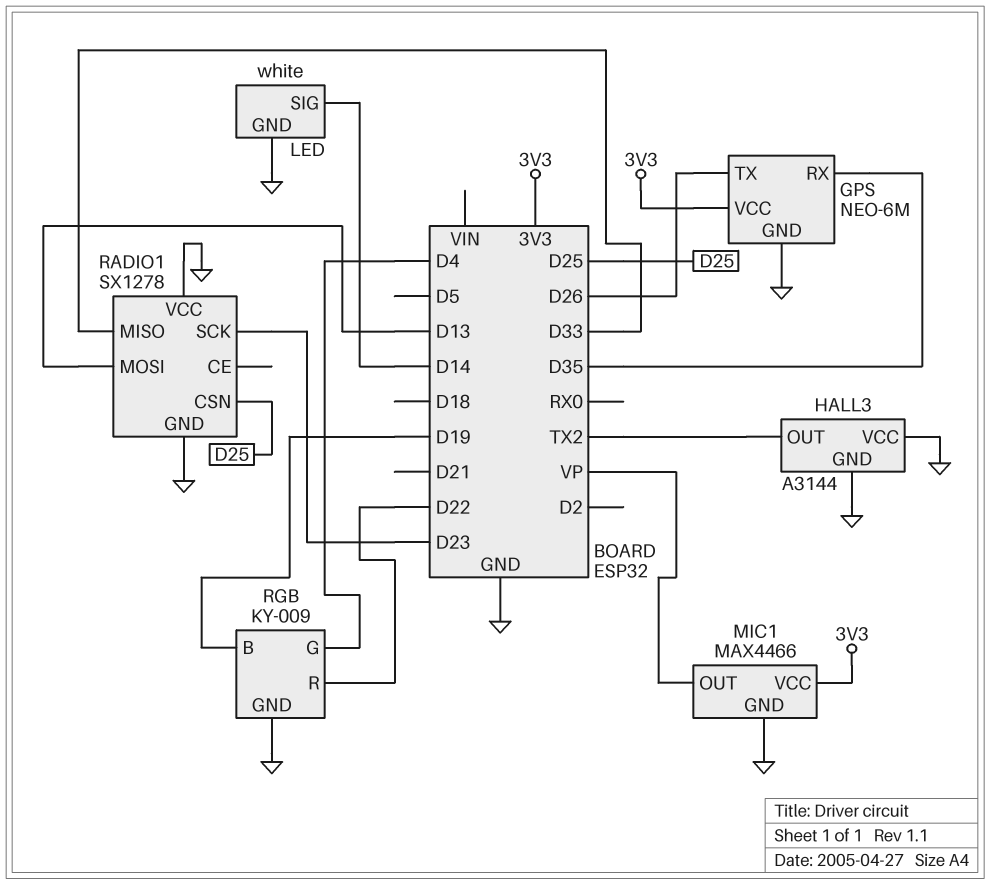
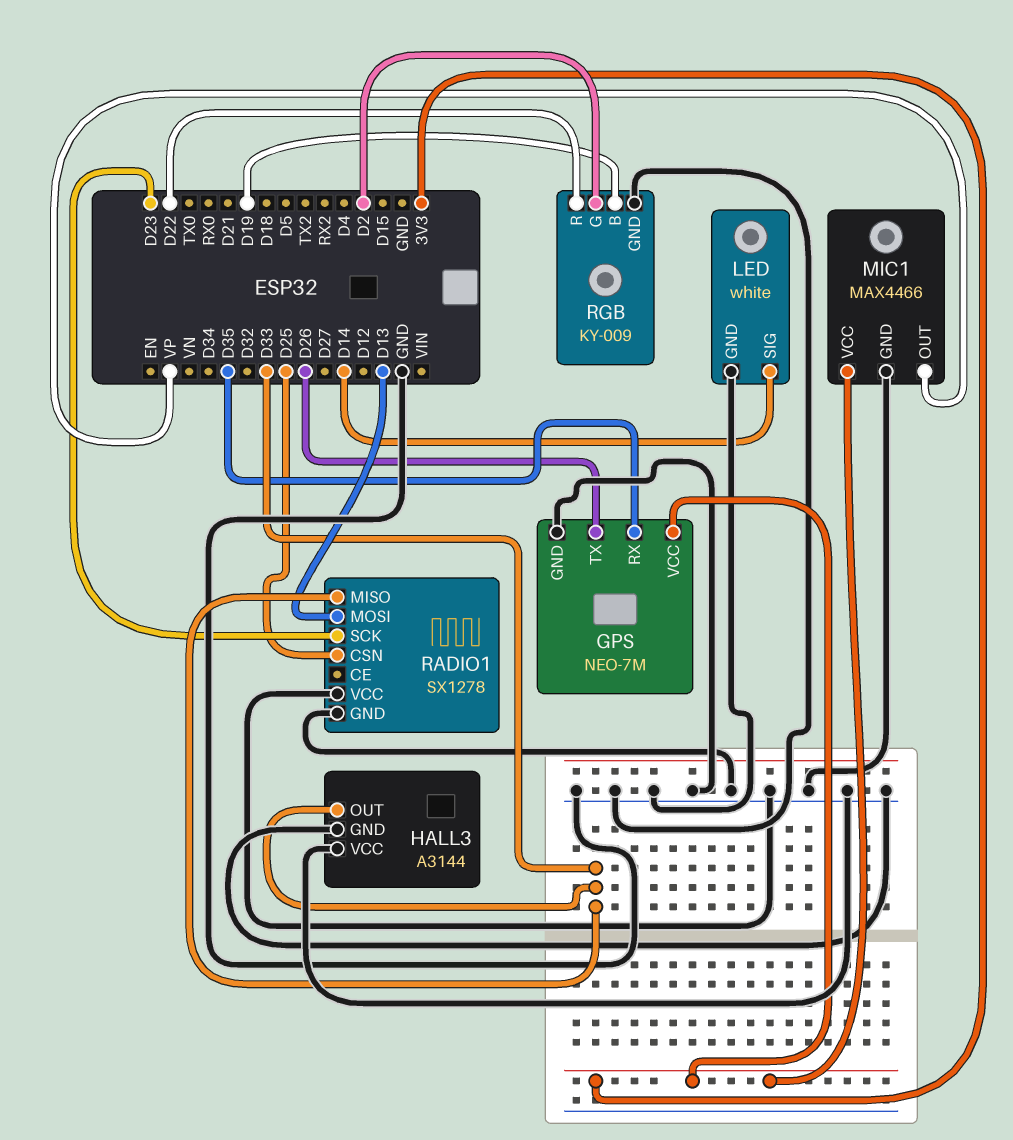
GPS: NEO-6M -> NEO-7M
HALL3 pin OUT: TX2 -> D33
RGB pin G: D4 -> D2

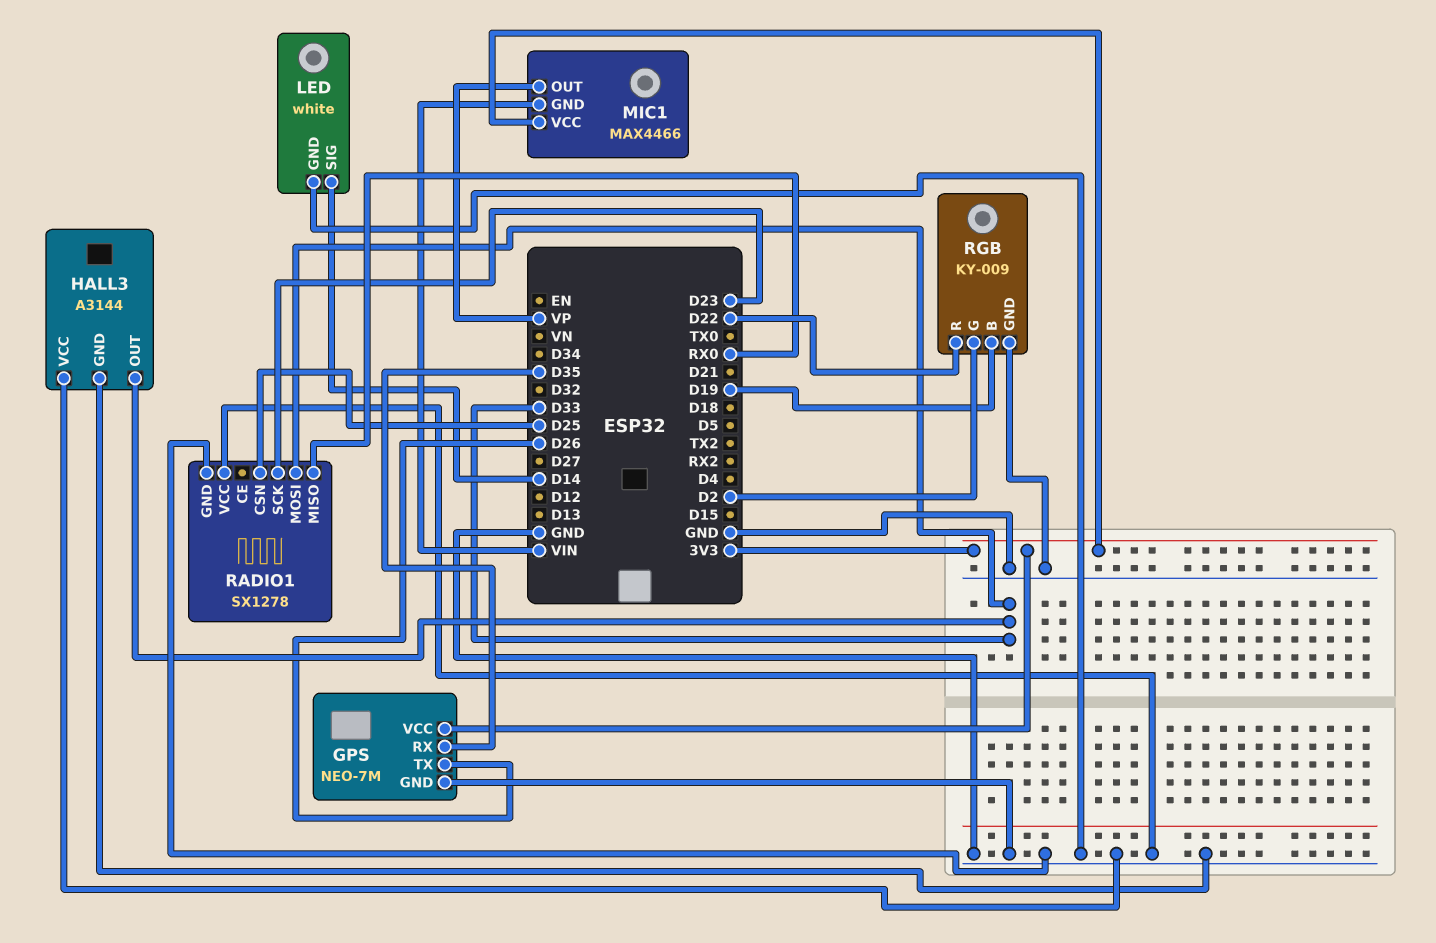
MIC1 pin GND: GND -> VIN
RADIO1 pin MISO: D33 -> RX0
RADIO1 pin MOSI: D13 -> D33

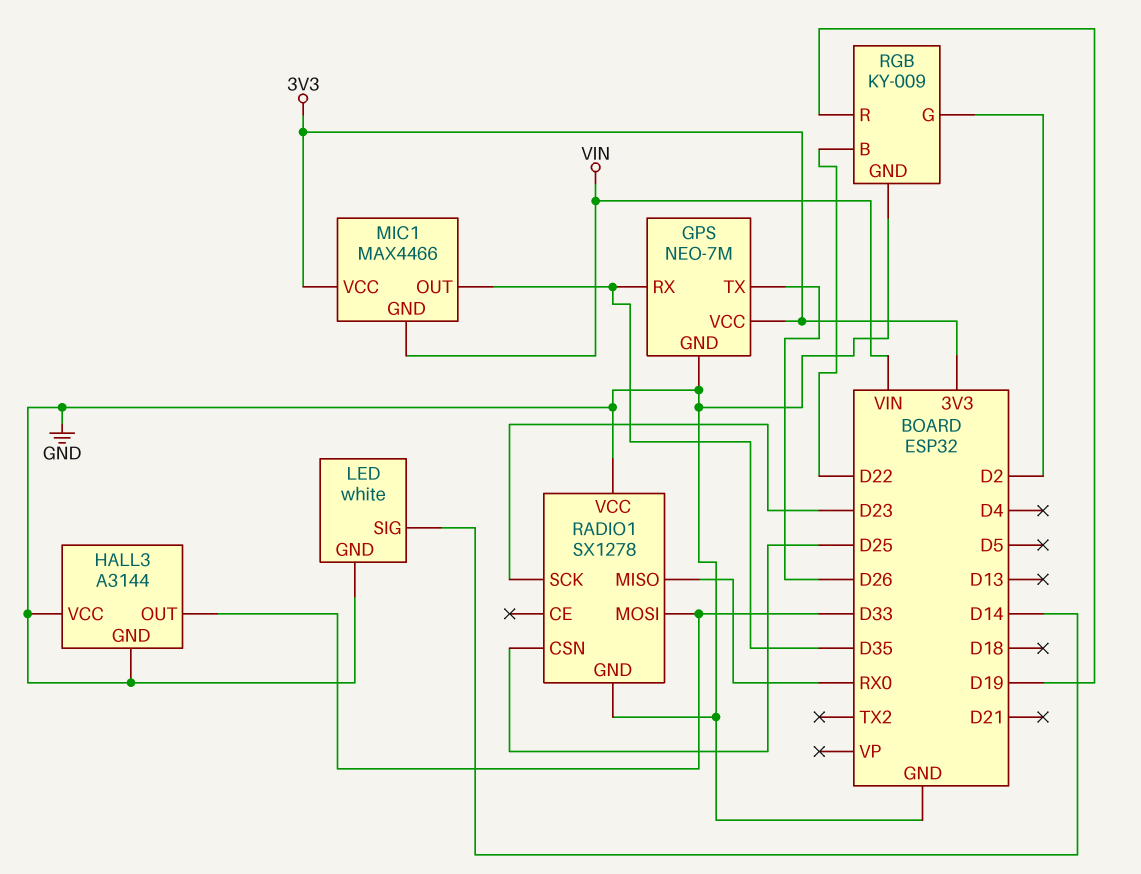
MIC1 pin OUT: VP -> D35
RGB pin B: D19 -> D22
RGB pin R: D22 -> D19

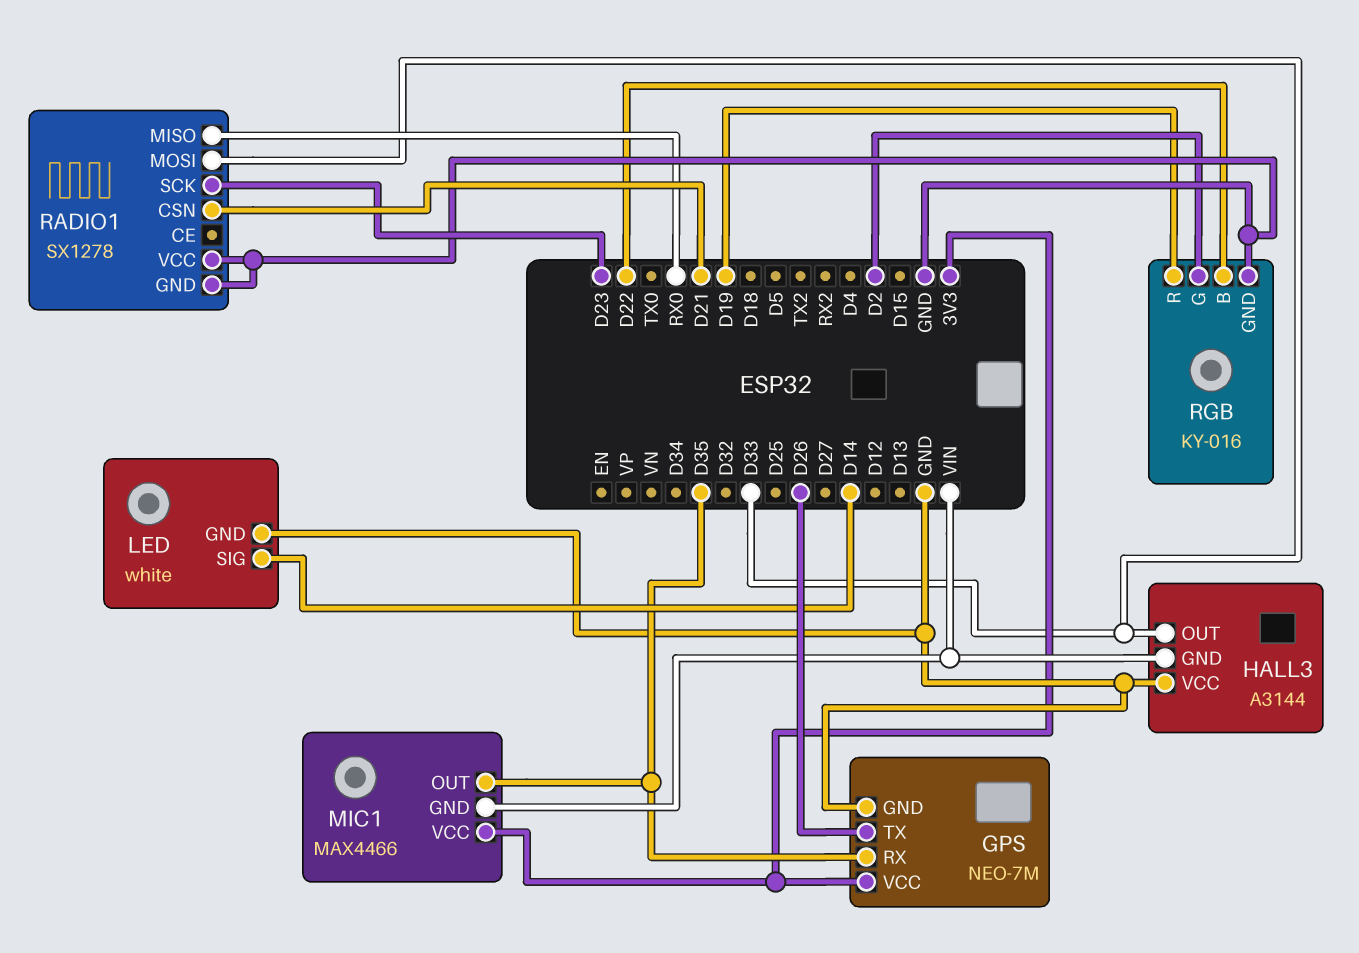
HALL3 pin GND: GND -> VIN
RADIO1 pin CSN: D25 -> D21
RGB: KY-009 -> KY-016

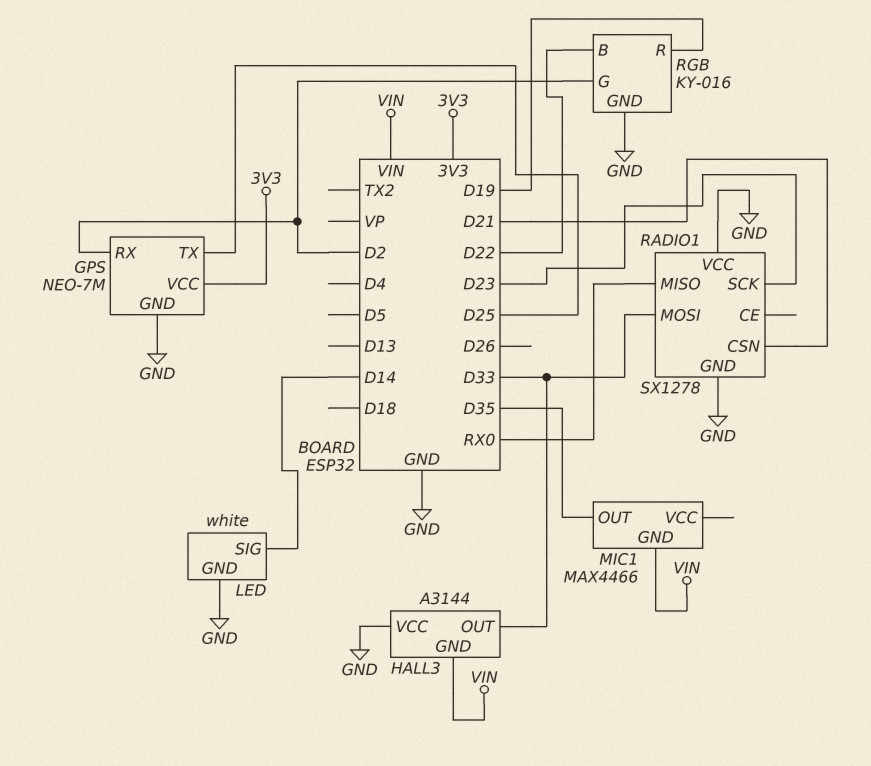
GPS pin RX: D35 -> D2
GPS pin TX: D26 -> D25
MIC1 pin VCC: 3V3 -> none

